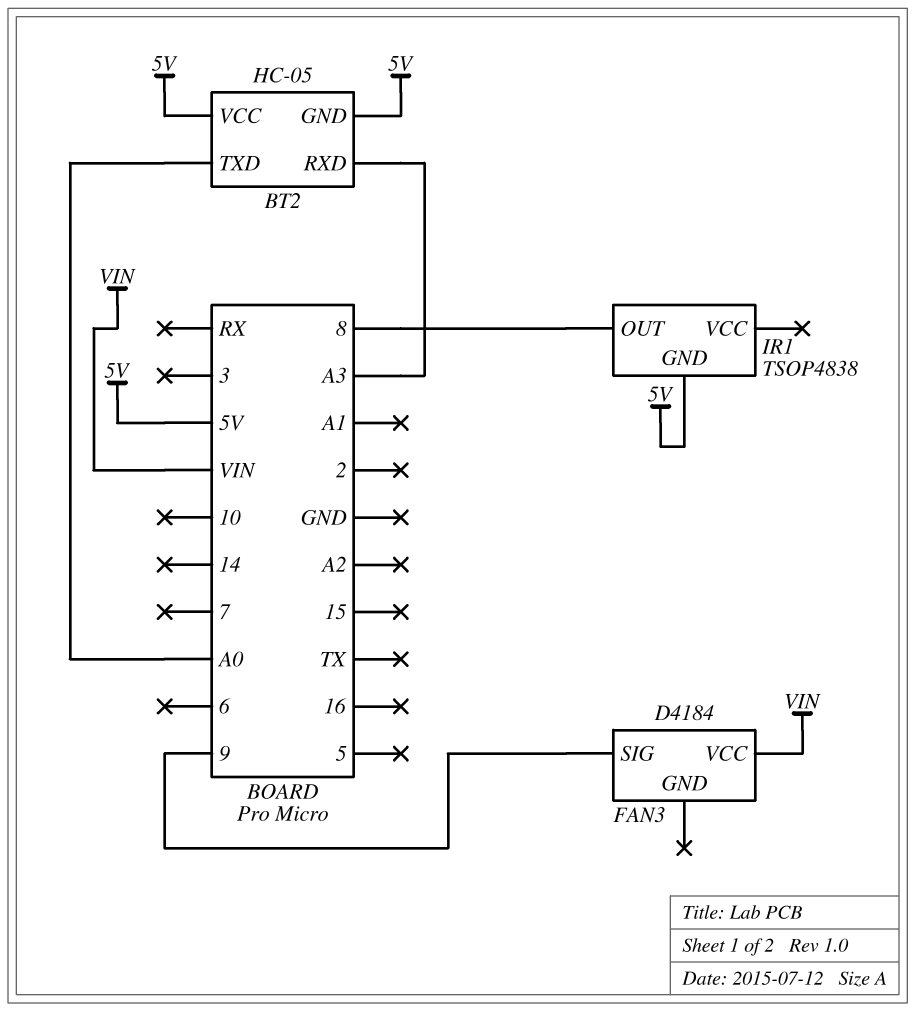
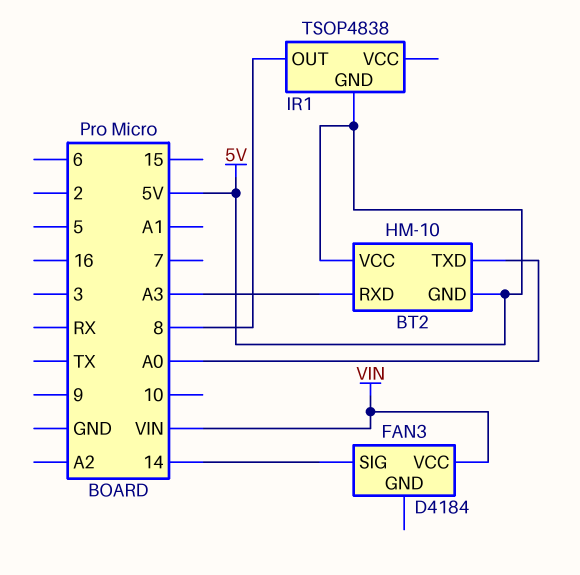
BT2: HC-05 -> HM-10
FAN3 pin SIG: 9 -> 14

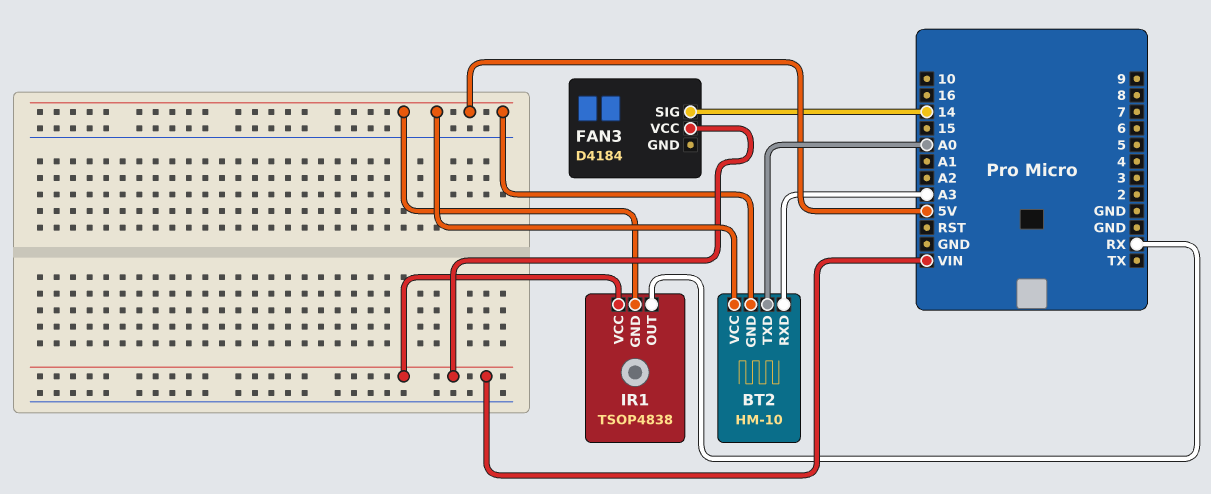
IR1 pin OUT: 8 -> RX
IR1 pin VCC: none -> VIN

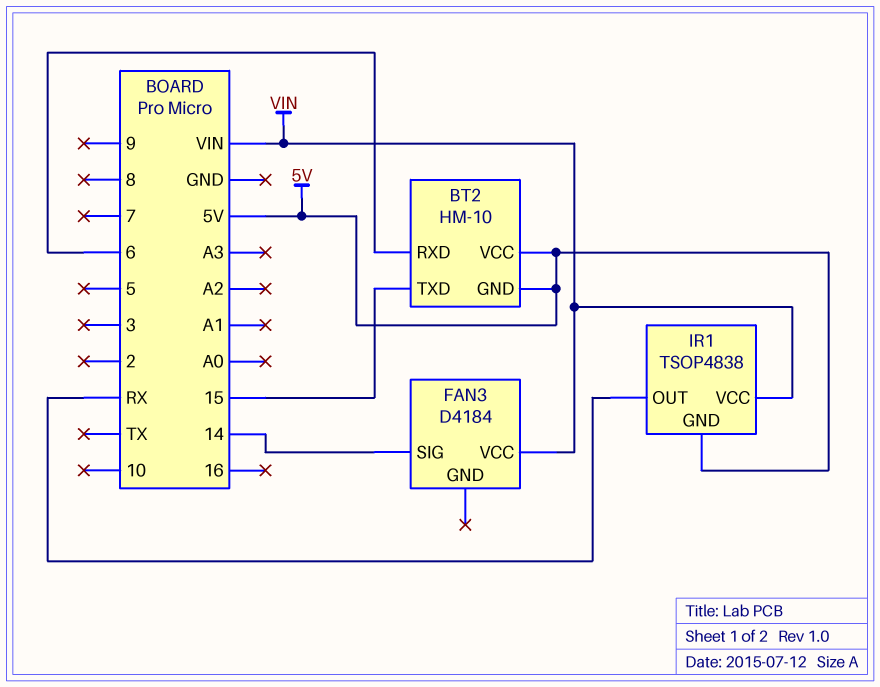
BT2 pin RXD: A3 -> 6
BT2 pin TXD: A0 -> 15

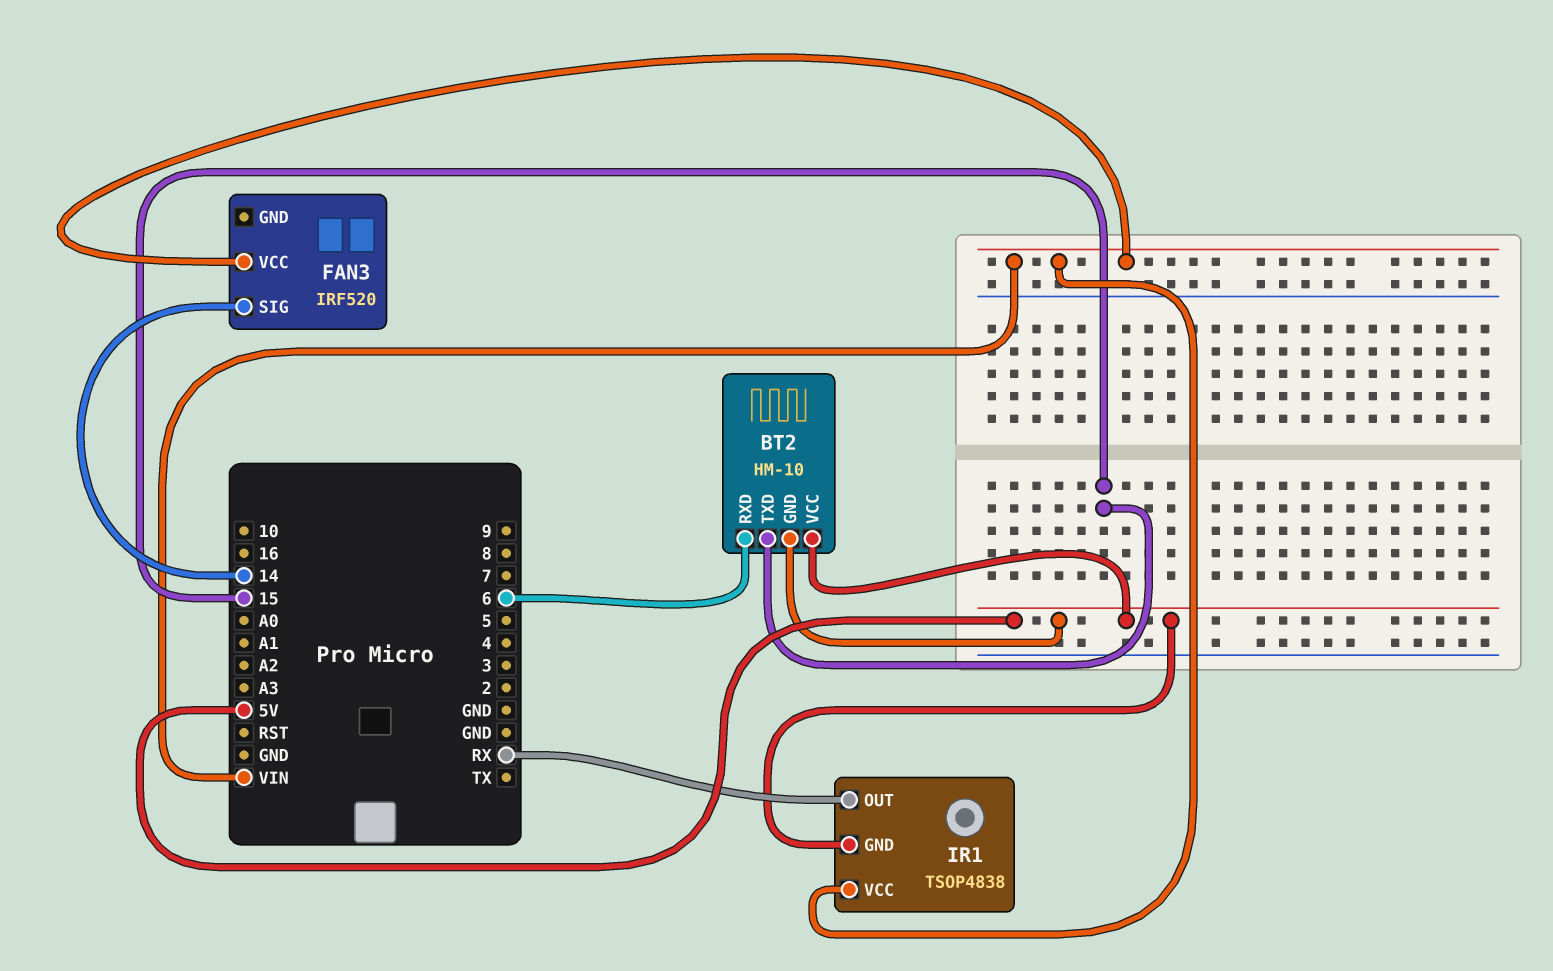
FAN3: D4184 -> IRF520

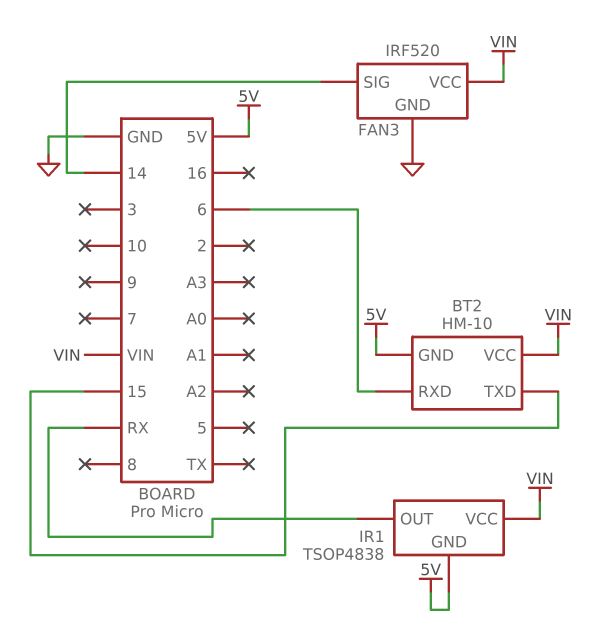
BT2 pin VCC: 5V -> VIN
FAN3 pin GND: none -> GND

